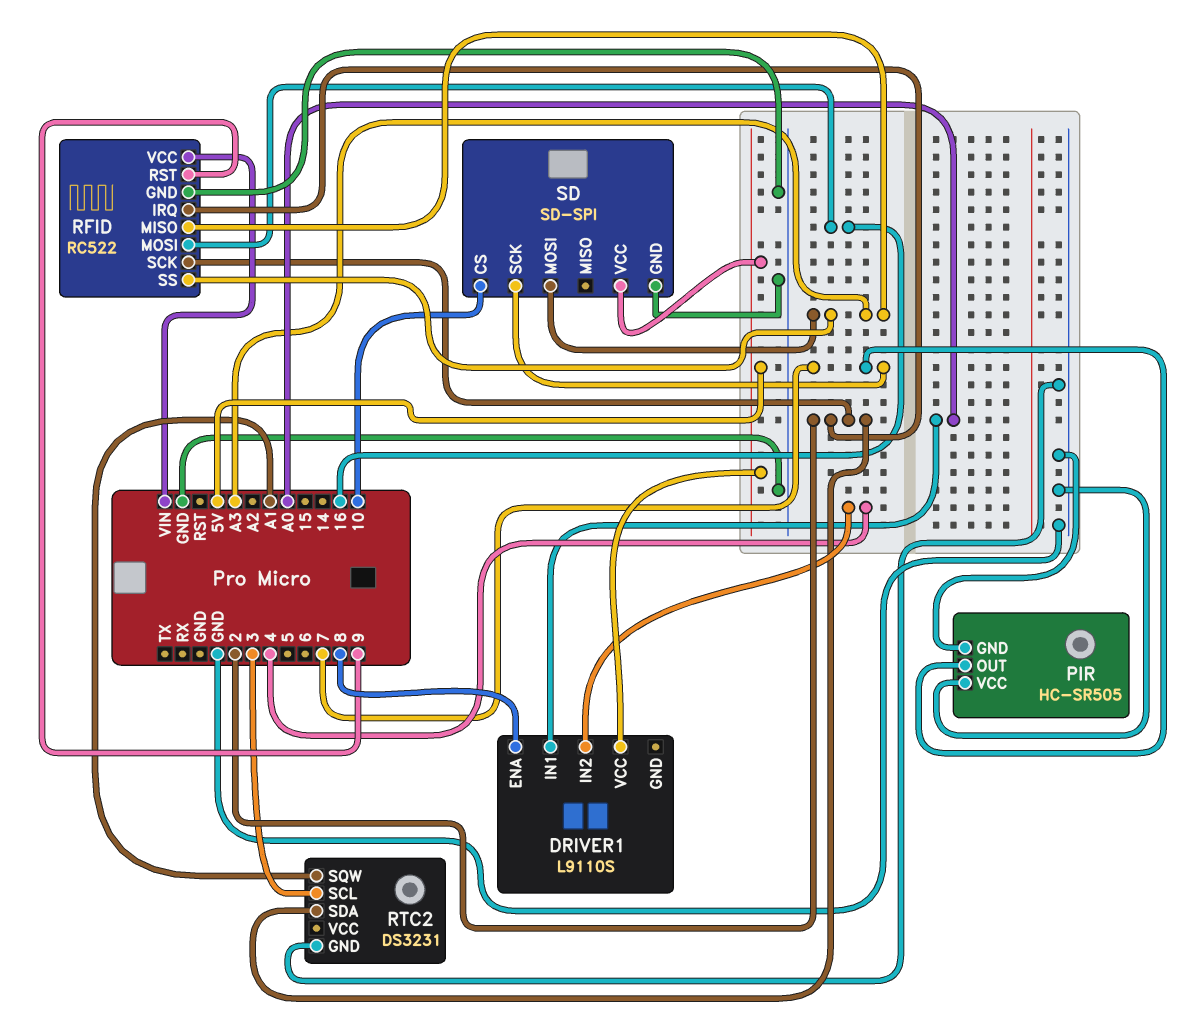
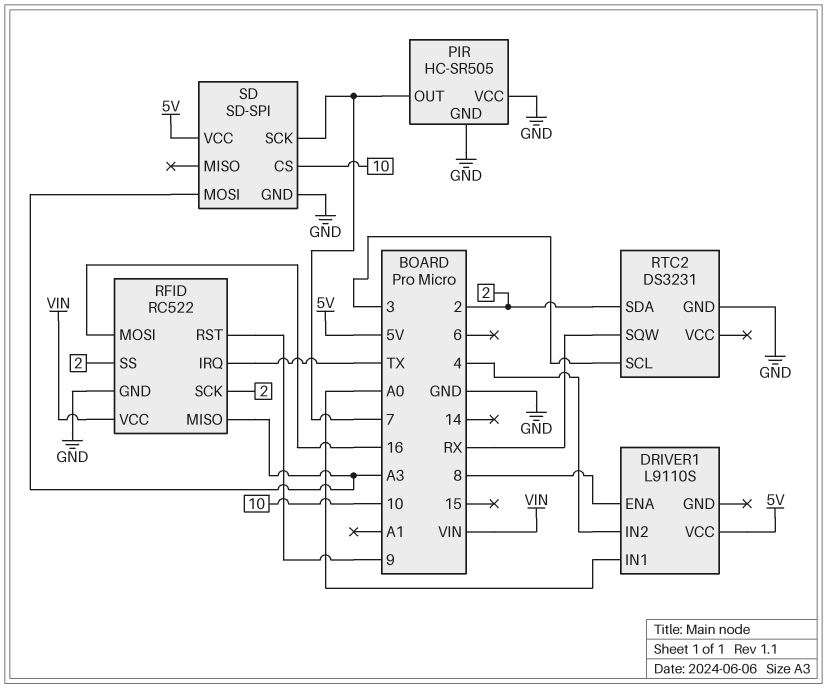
RFID pin IRQ: 2 -> TX
RFID pin SS: A3 -> 2
RTC2 pin SQW: A1 -> RX

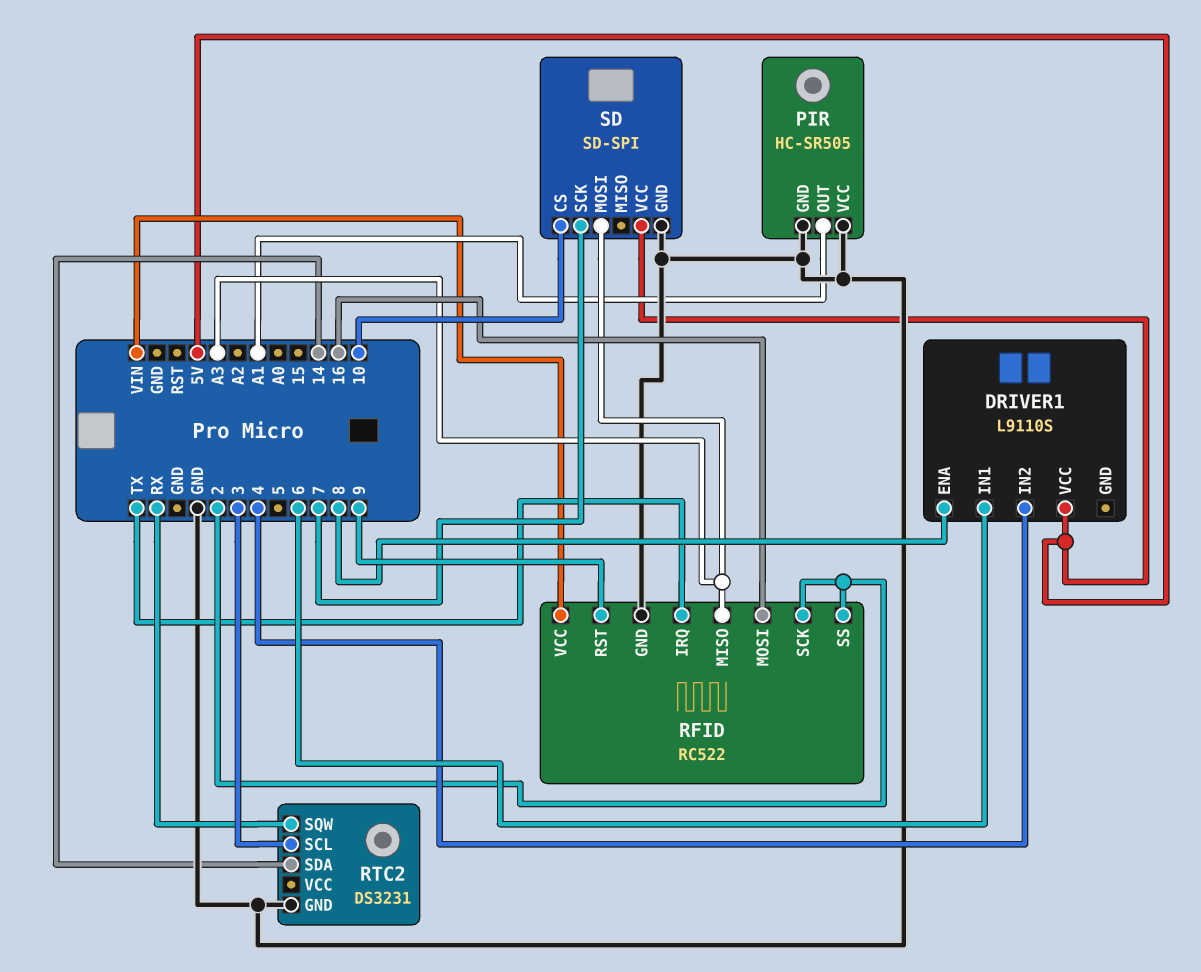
DRIVER1 pin IN1: A0 -> 6
PIR pin OUT: 7 -> A1
RTC2 pin SDA: 2 -> 14

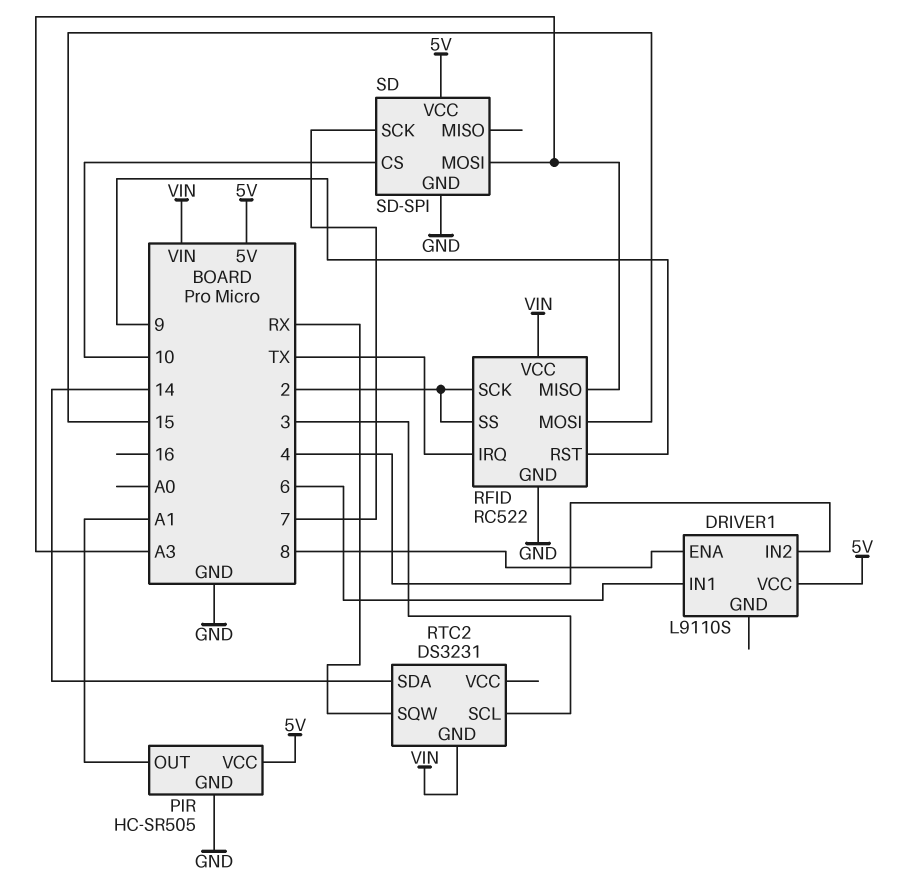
PIR pin VCC: GND -> 5V
RFID pin MOSI: 16 -> 15
RTC2 pin GND: GND -> VIN

